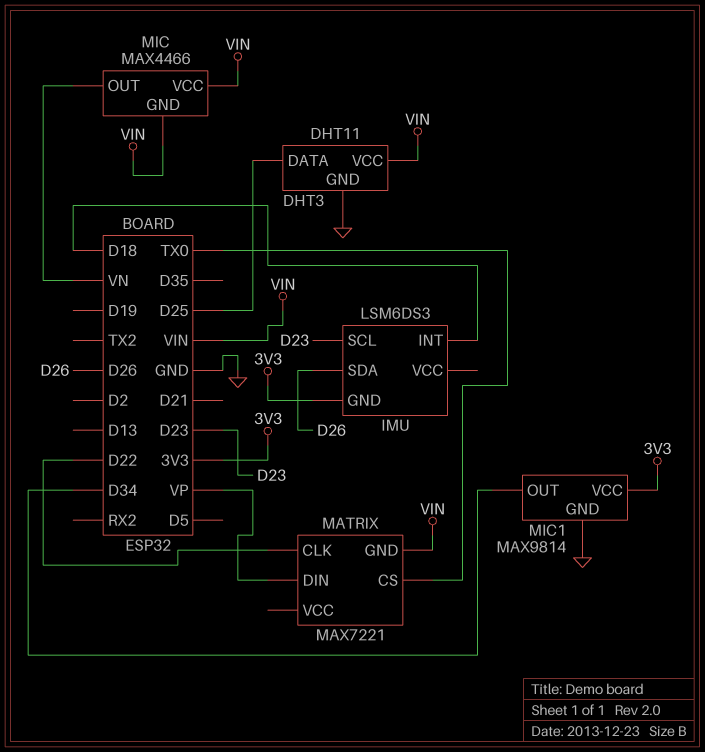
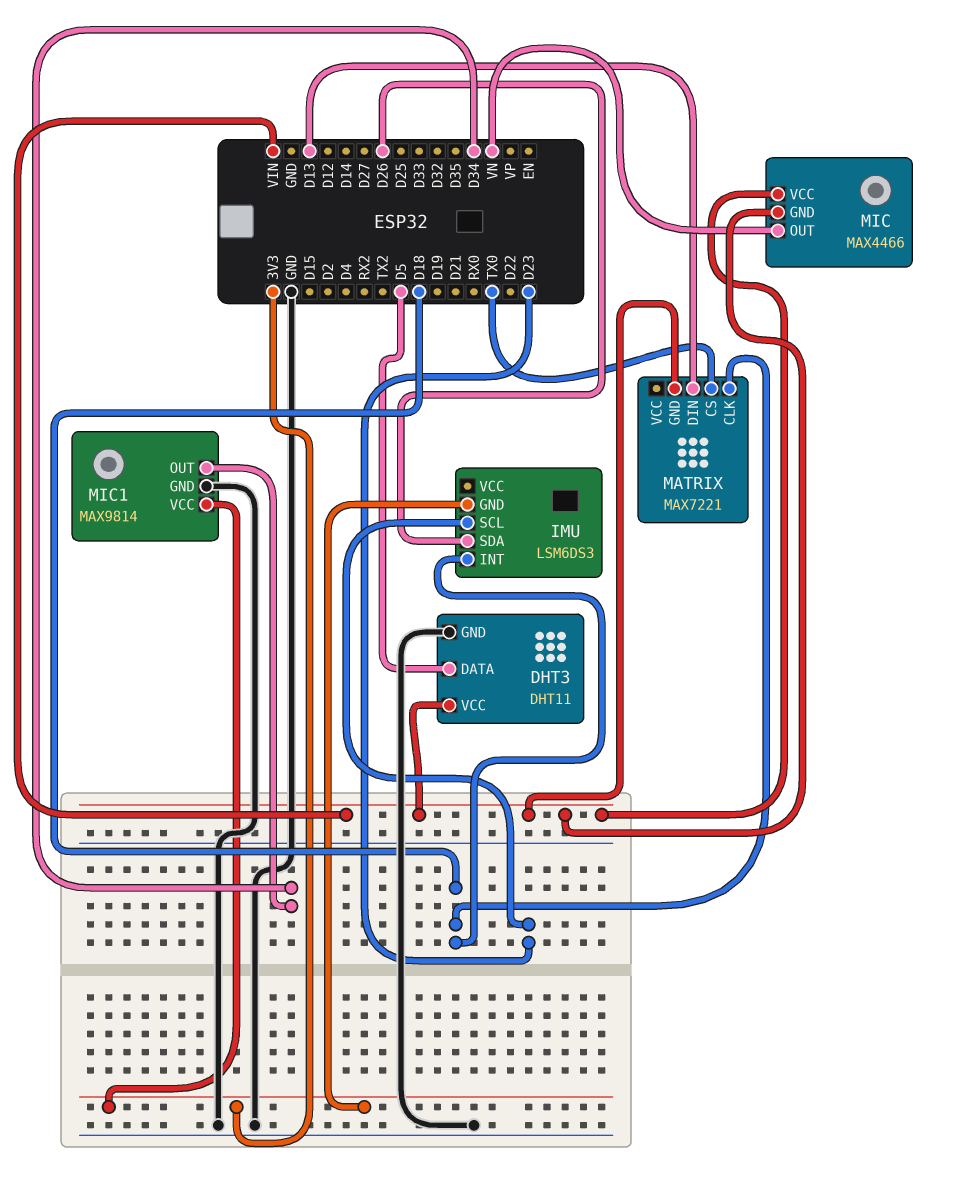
DHT3 pin DATA: D25 -> D5
MATRIX pin CLK: D22 -> D18
MATRIX pin DIN: VP -> D13

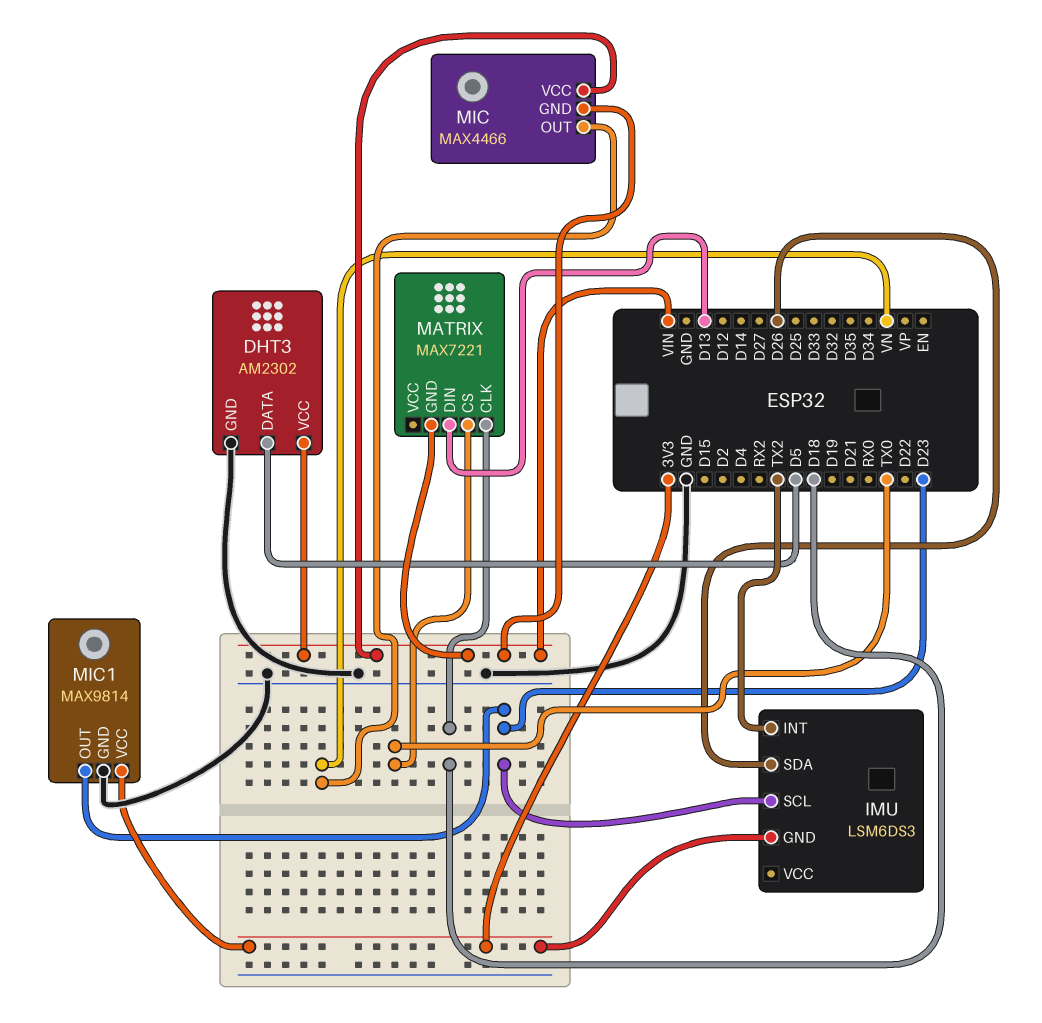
DHT3: DHT11 -> AM2302
IMU pin INT: D18 -> TX2
MIC1 pin OUT: D34 -> D23

